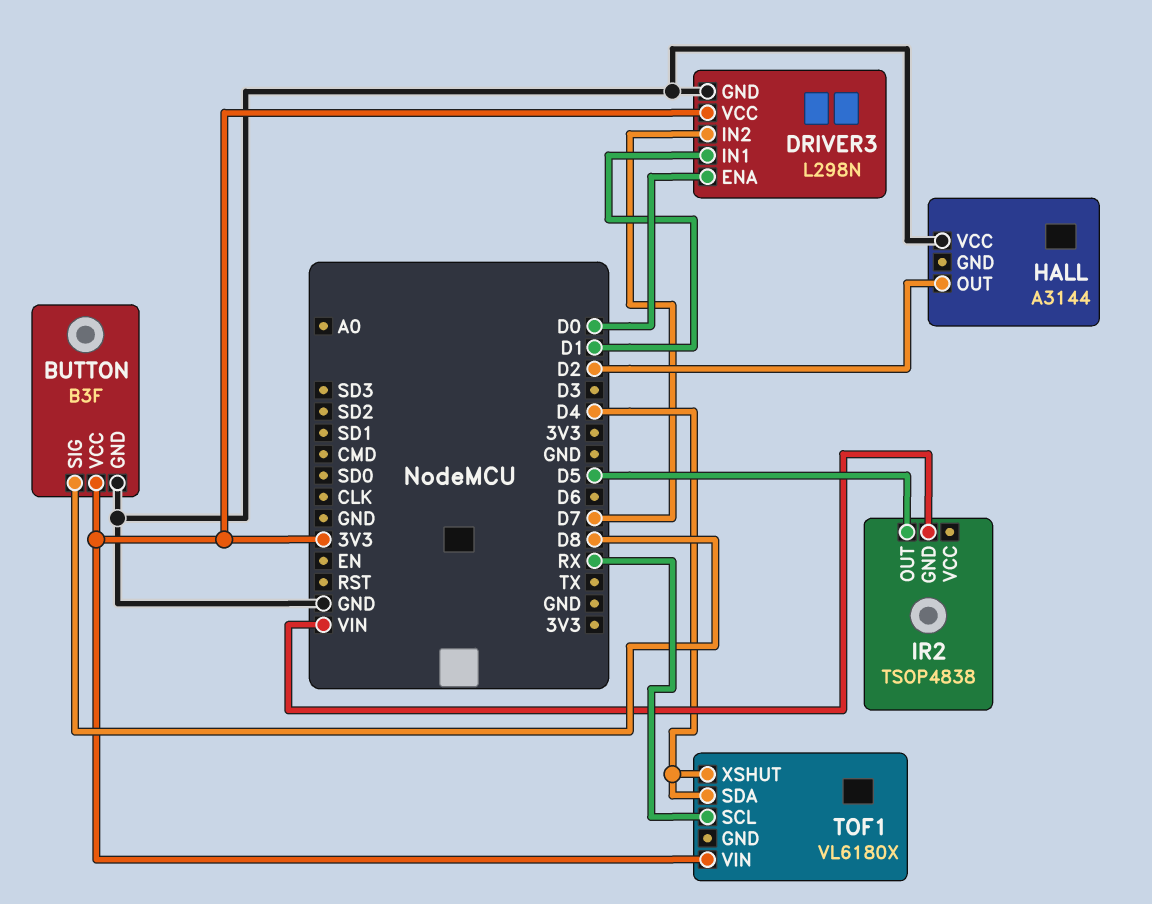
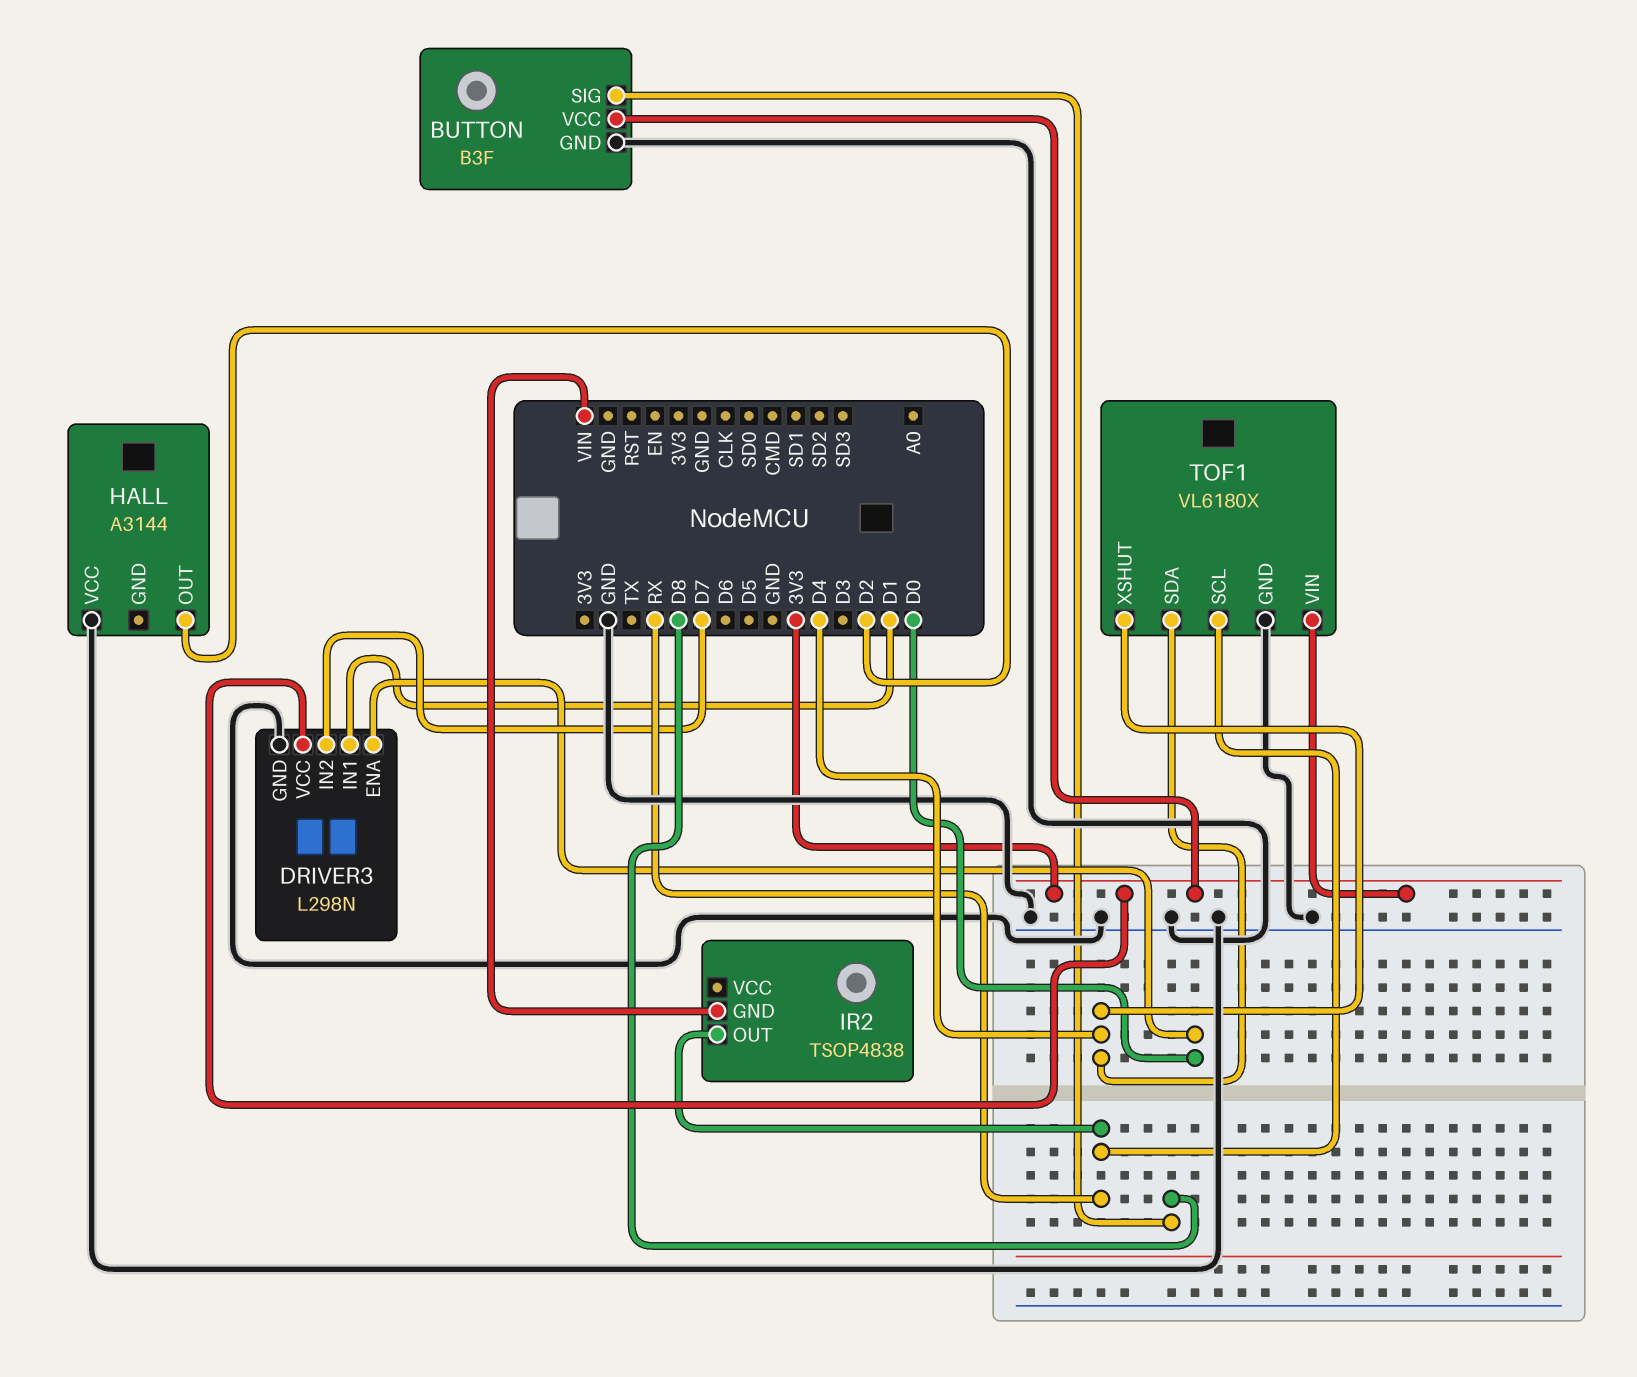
IR2 pin OUT: D5 -> RX
TOF1 pin GND: none -> GND

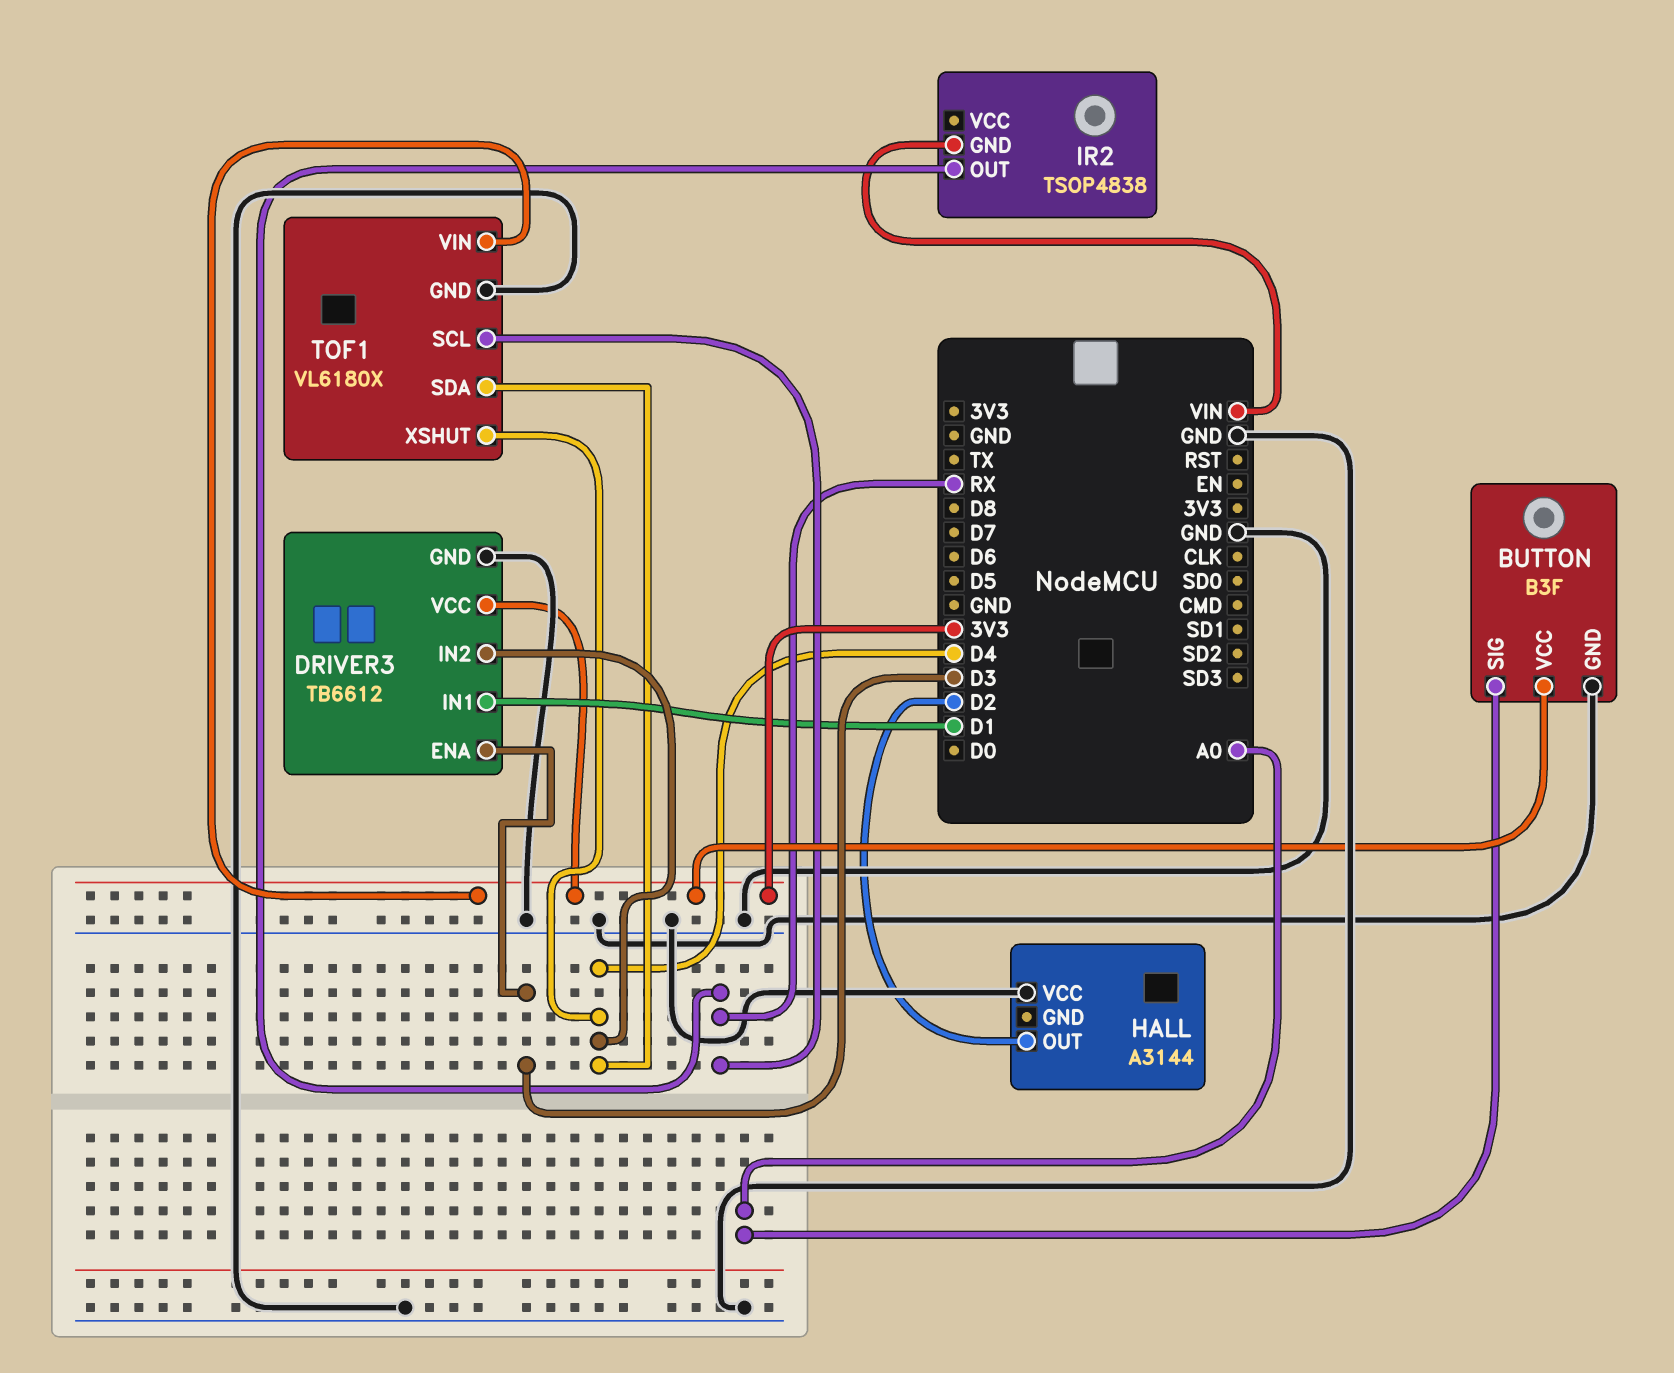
BUTTON pin SIG: D8 -> A0
DRIVER3: L298N -> TB6612
DRIVER3 pin ENA: D0 -> D3
DRIVER3 pin IN2: D7 -> D4

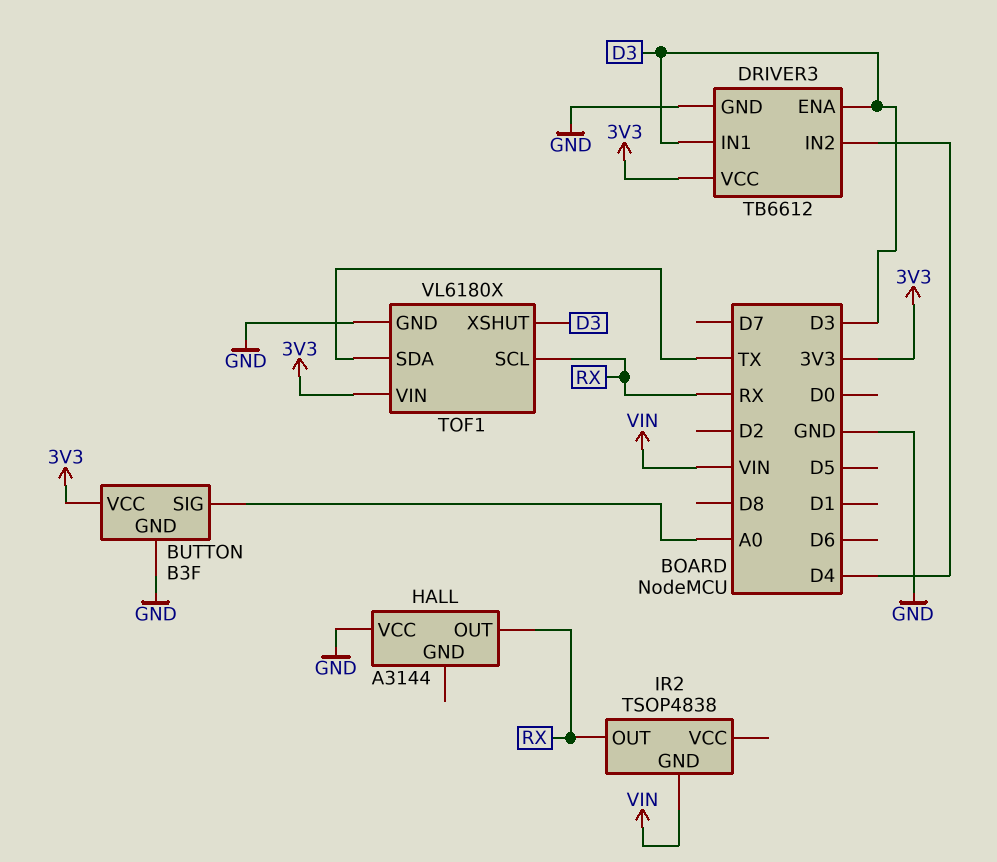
DRIVER3 pin IN1: D1 -> D3
HALL pin OUT: D2 -> RX
TOF1 pin SDA: D4 -> TX
TOF1 pin XSHUT: D4 -> D3

